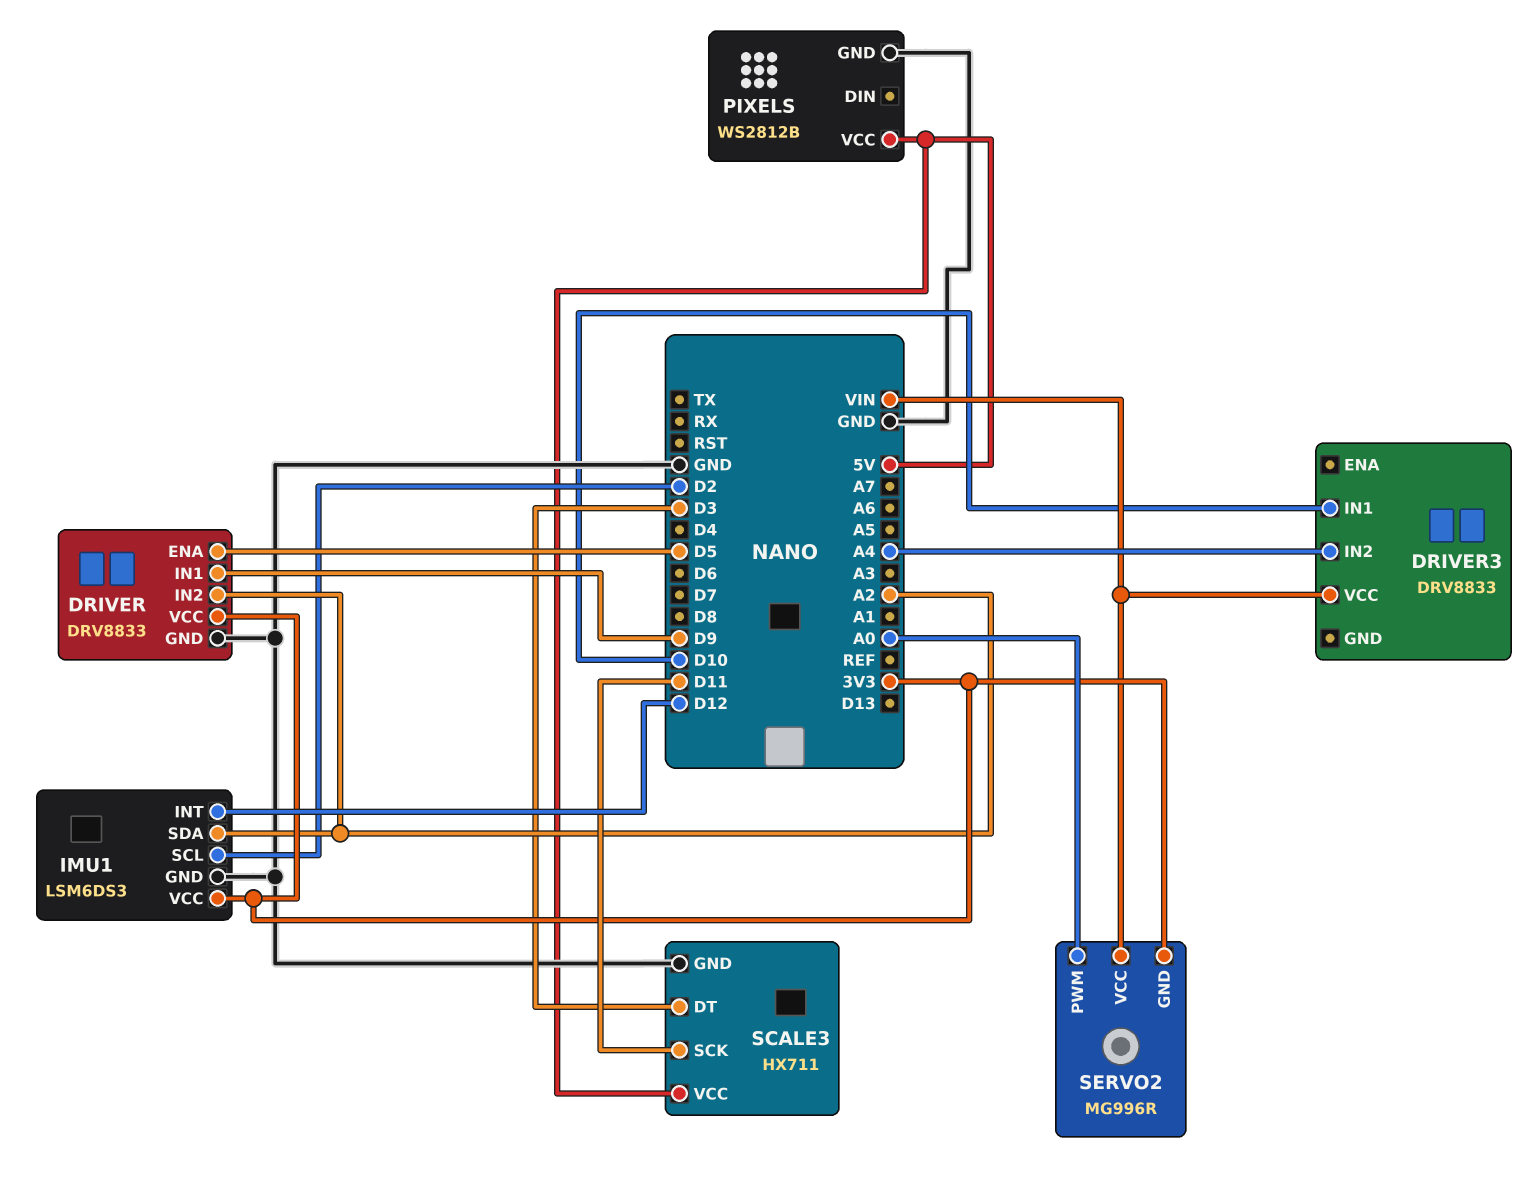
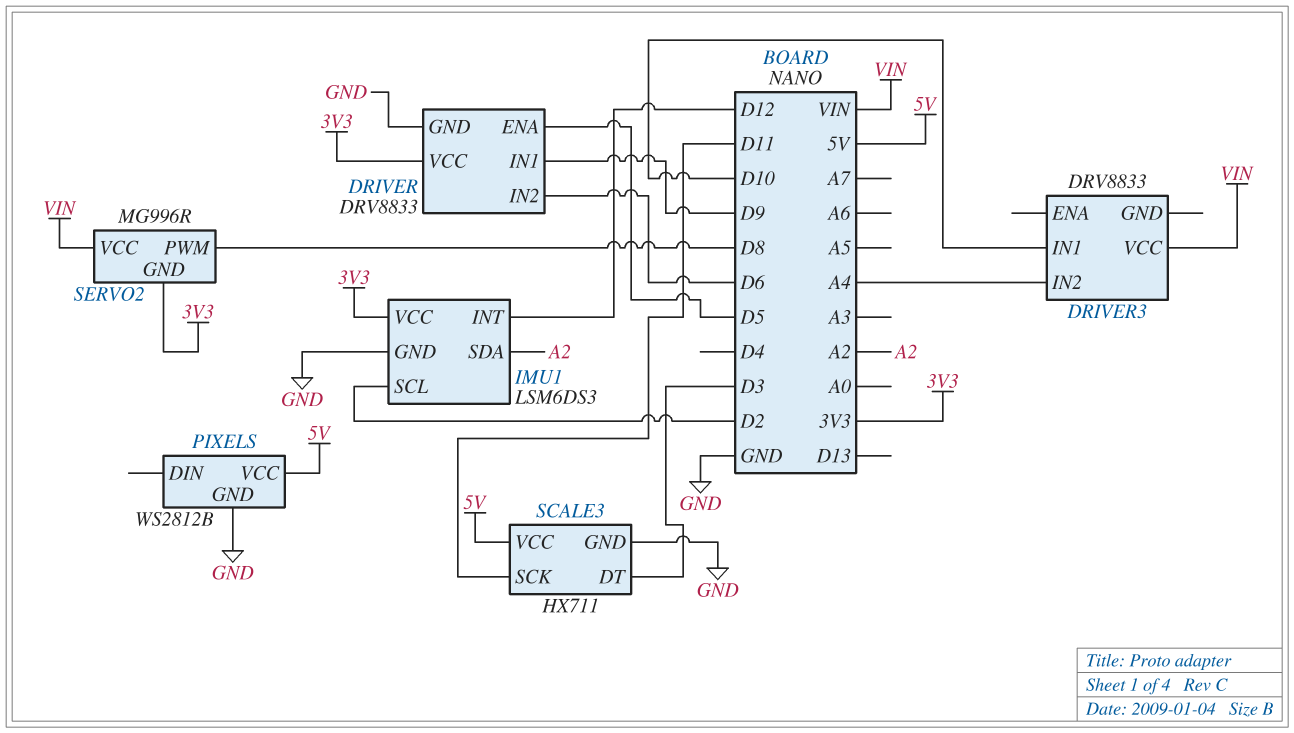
DRIVER pin IN2: A2 -> D6
SERVO2 pin PWM: A0 -> D8

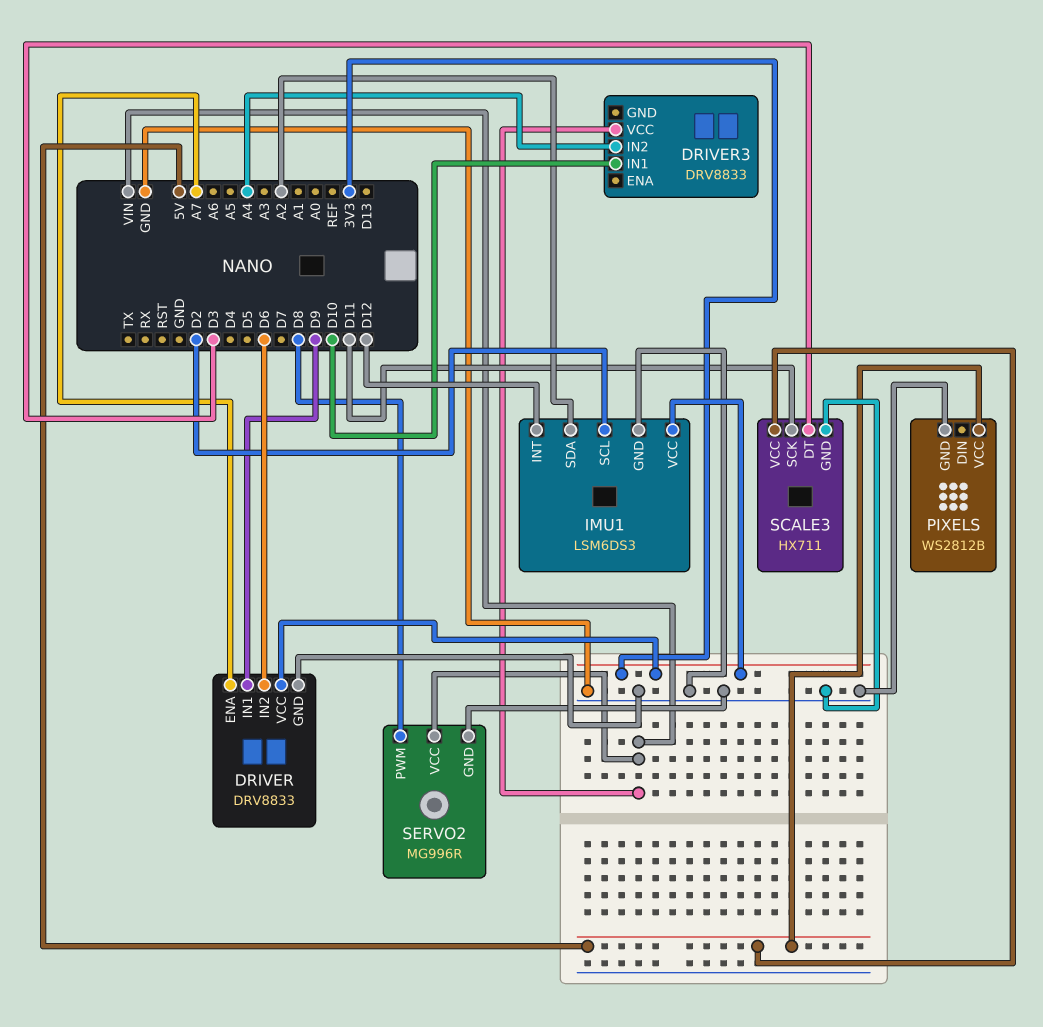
DRIVER pin ENA: D5 -> A7
SERVO2 pin GND: 3V3 -> GND

